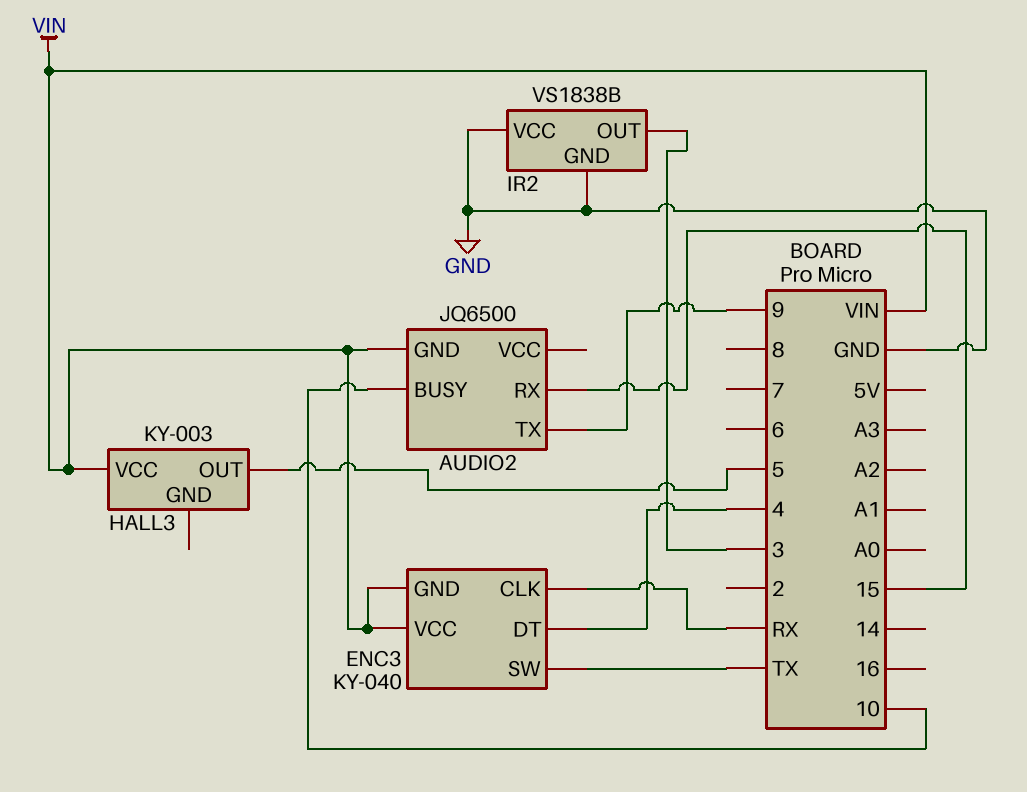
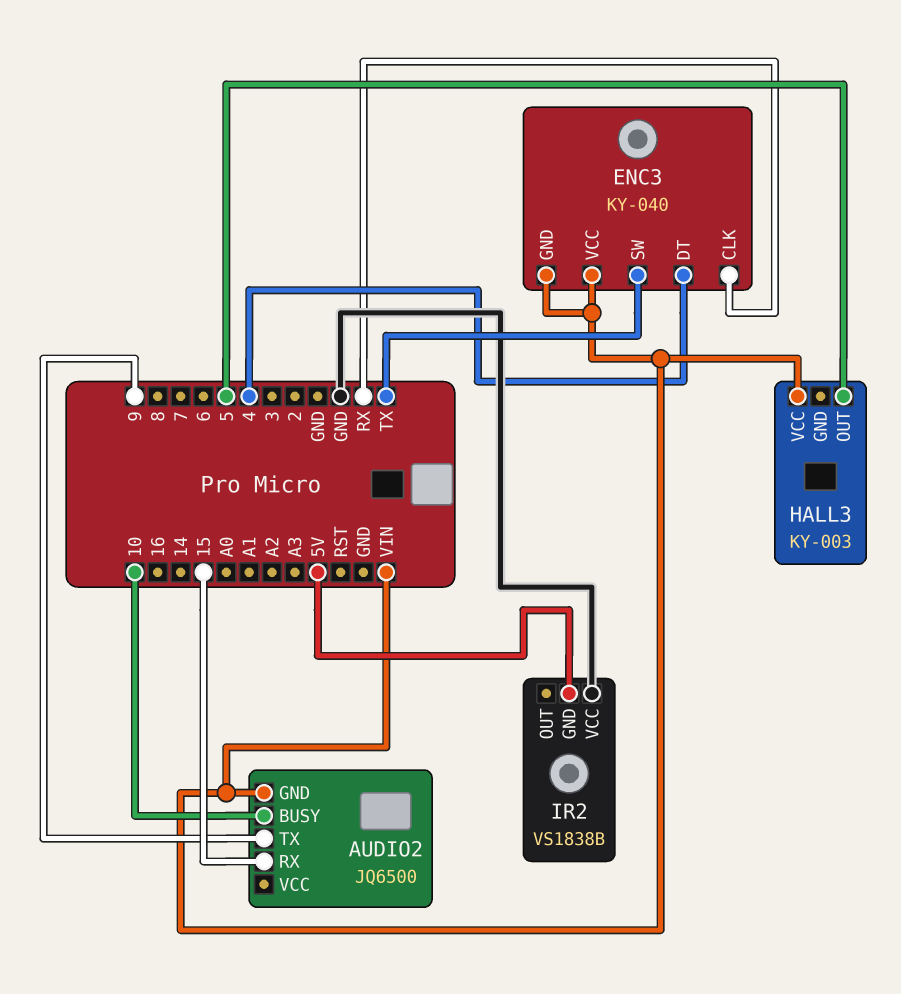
IR2 pin GND: GND -> 5V
IR2 pin OUT: 3 -> none

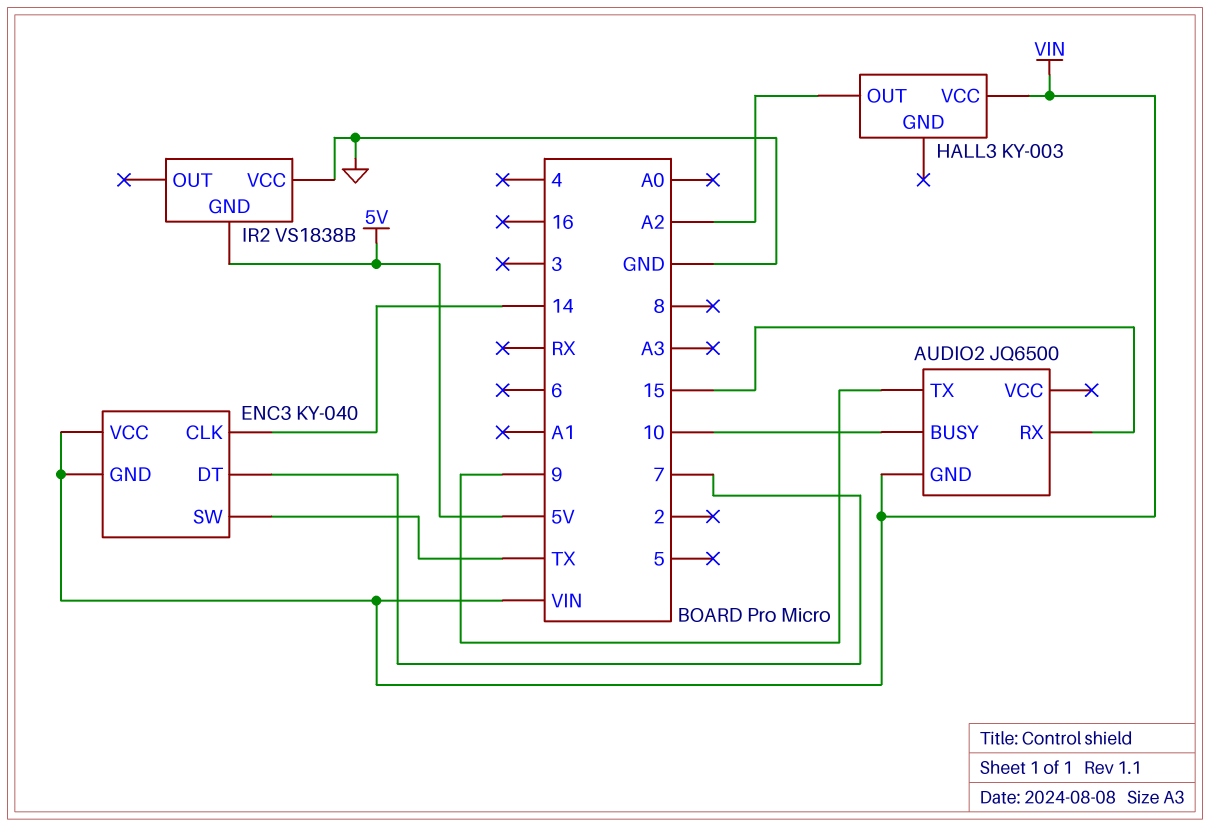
ENC3 pin CLK: RX -> 14
ENC3 pin DT: 4 -> 7
HALL3 pin OUT: 5 -> A2

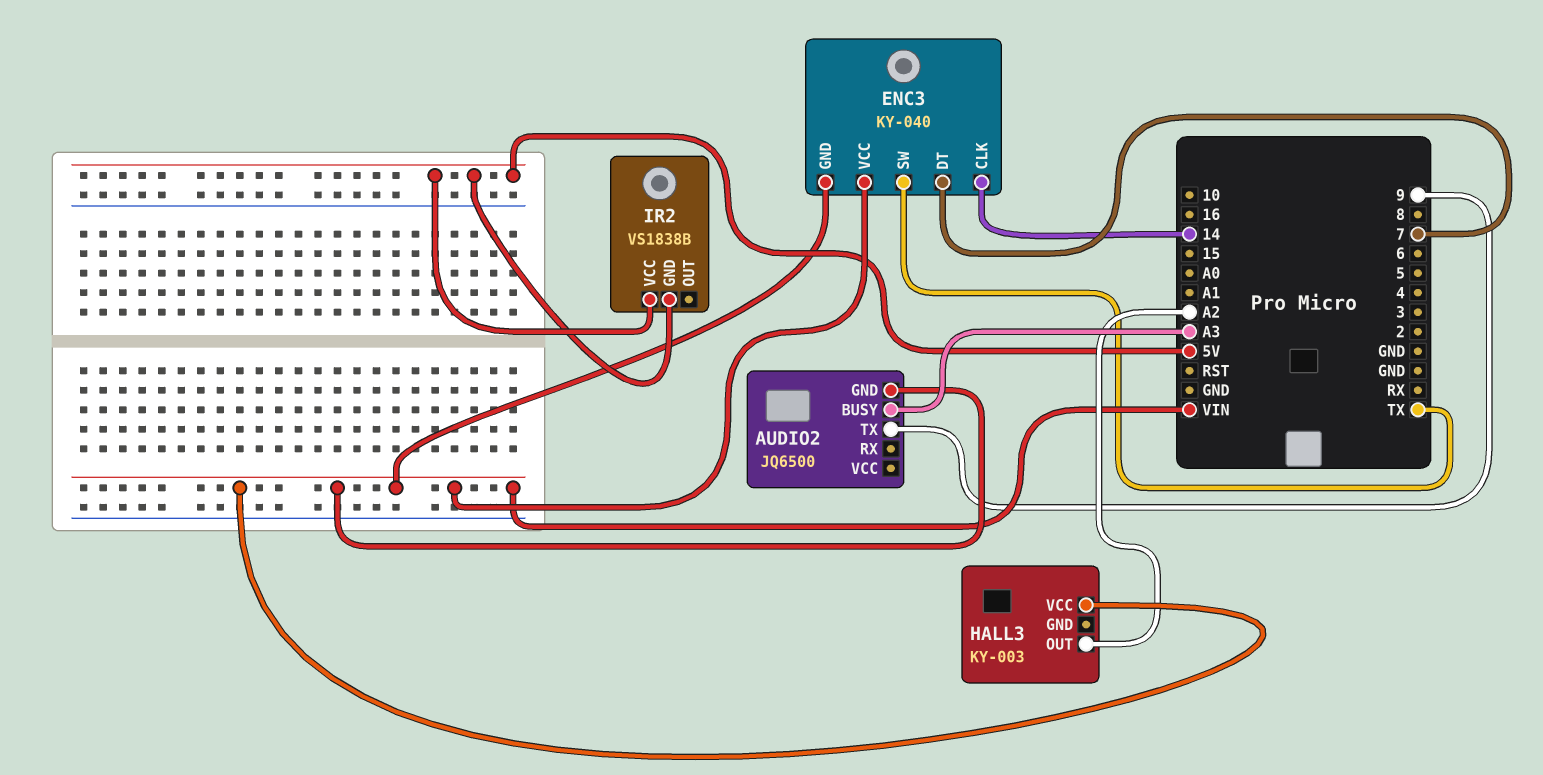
AUDIO2 pin BUSY: 10 -> A3
AUDIO2 pin RX: 15 -> none
IR2 pin VCC: GND -> 5V

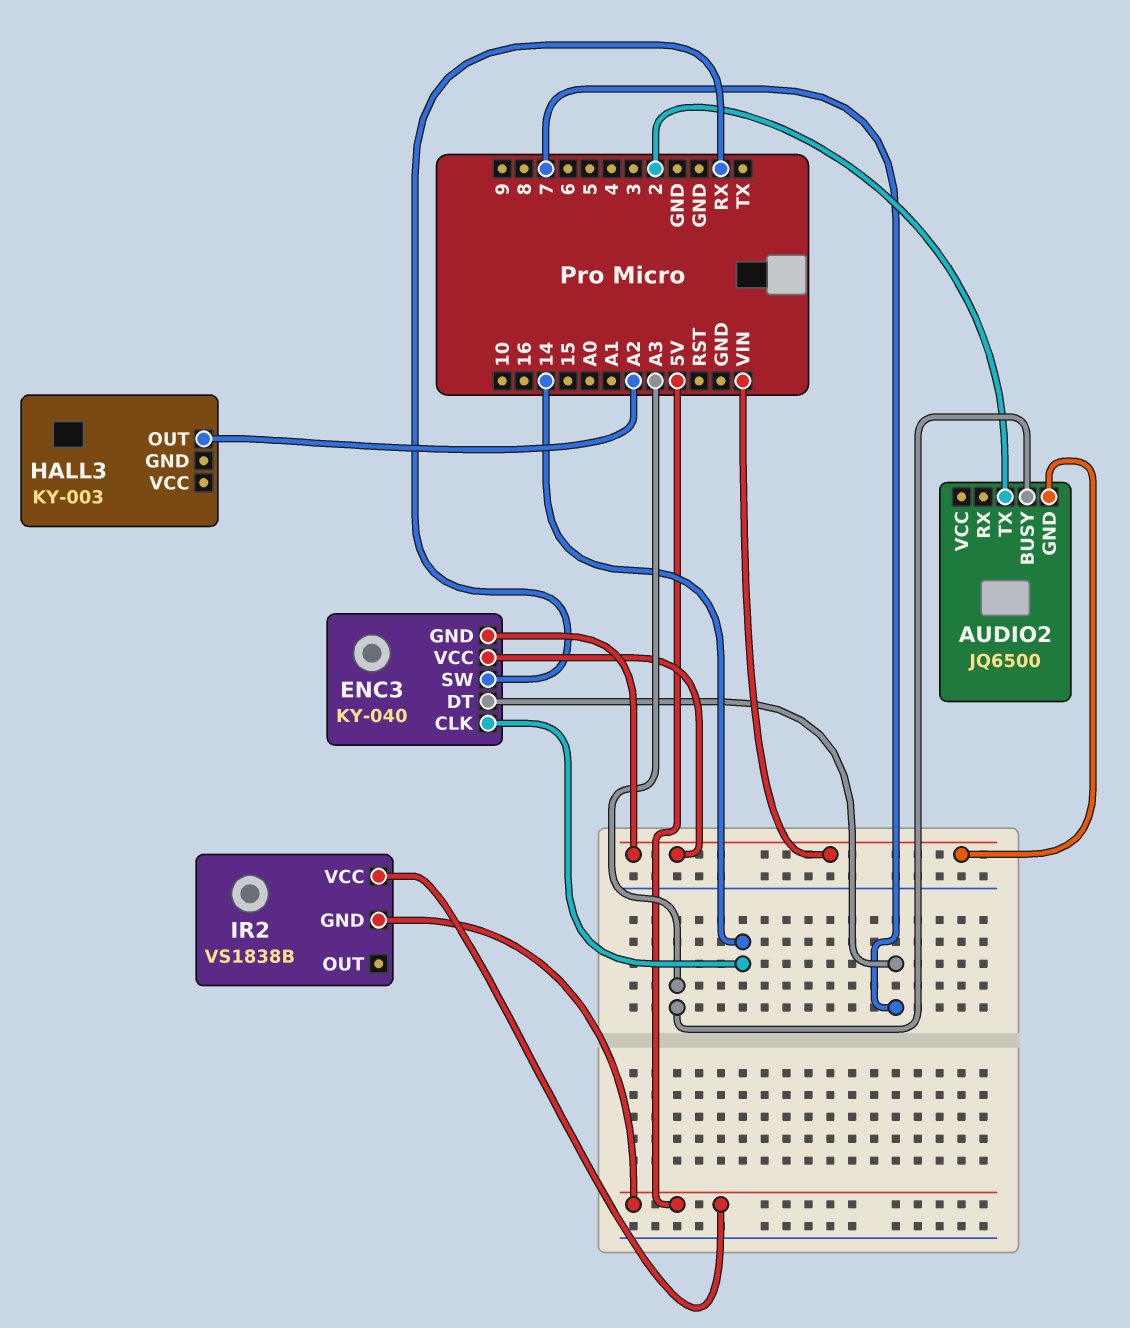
AUDIO2 pin TX: 9 -> 2
ENC3 pin SW: TX -> RX
HALL3 pin VCC: VIN -> none

